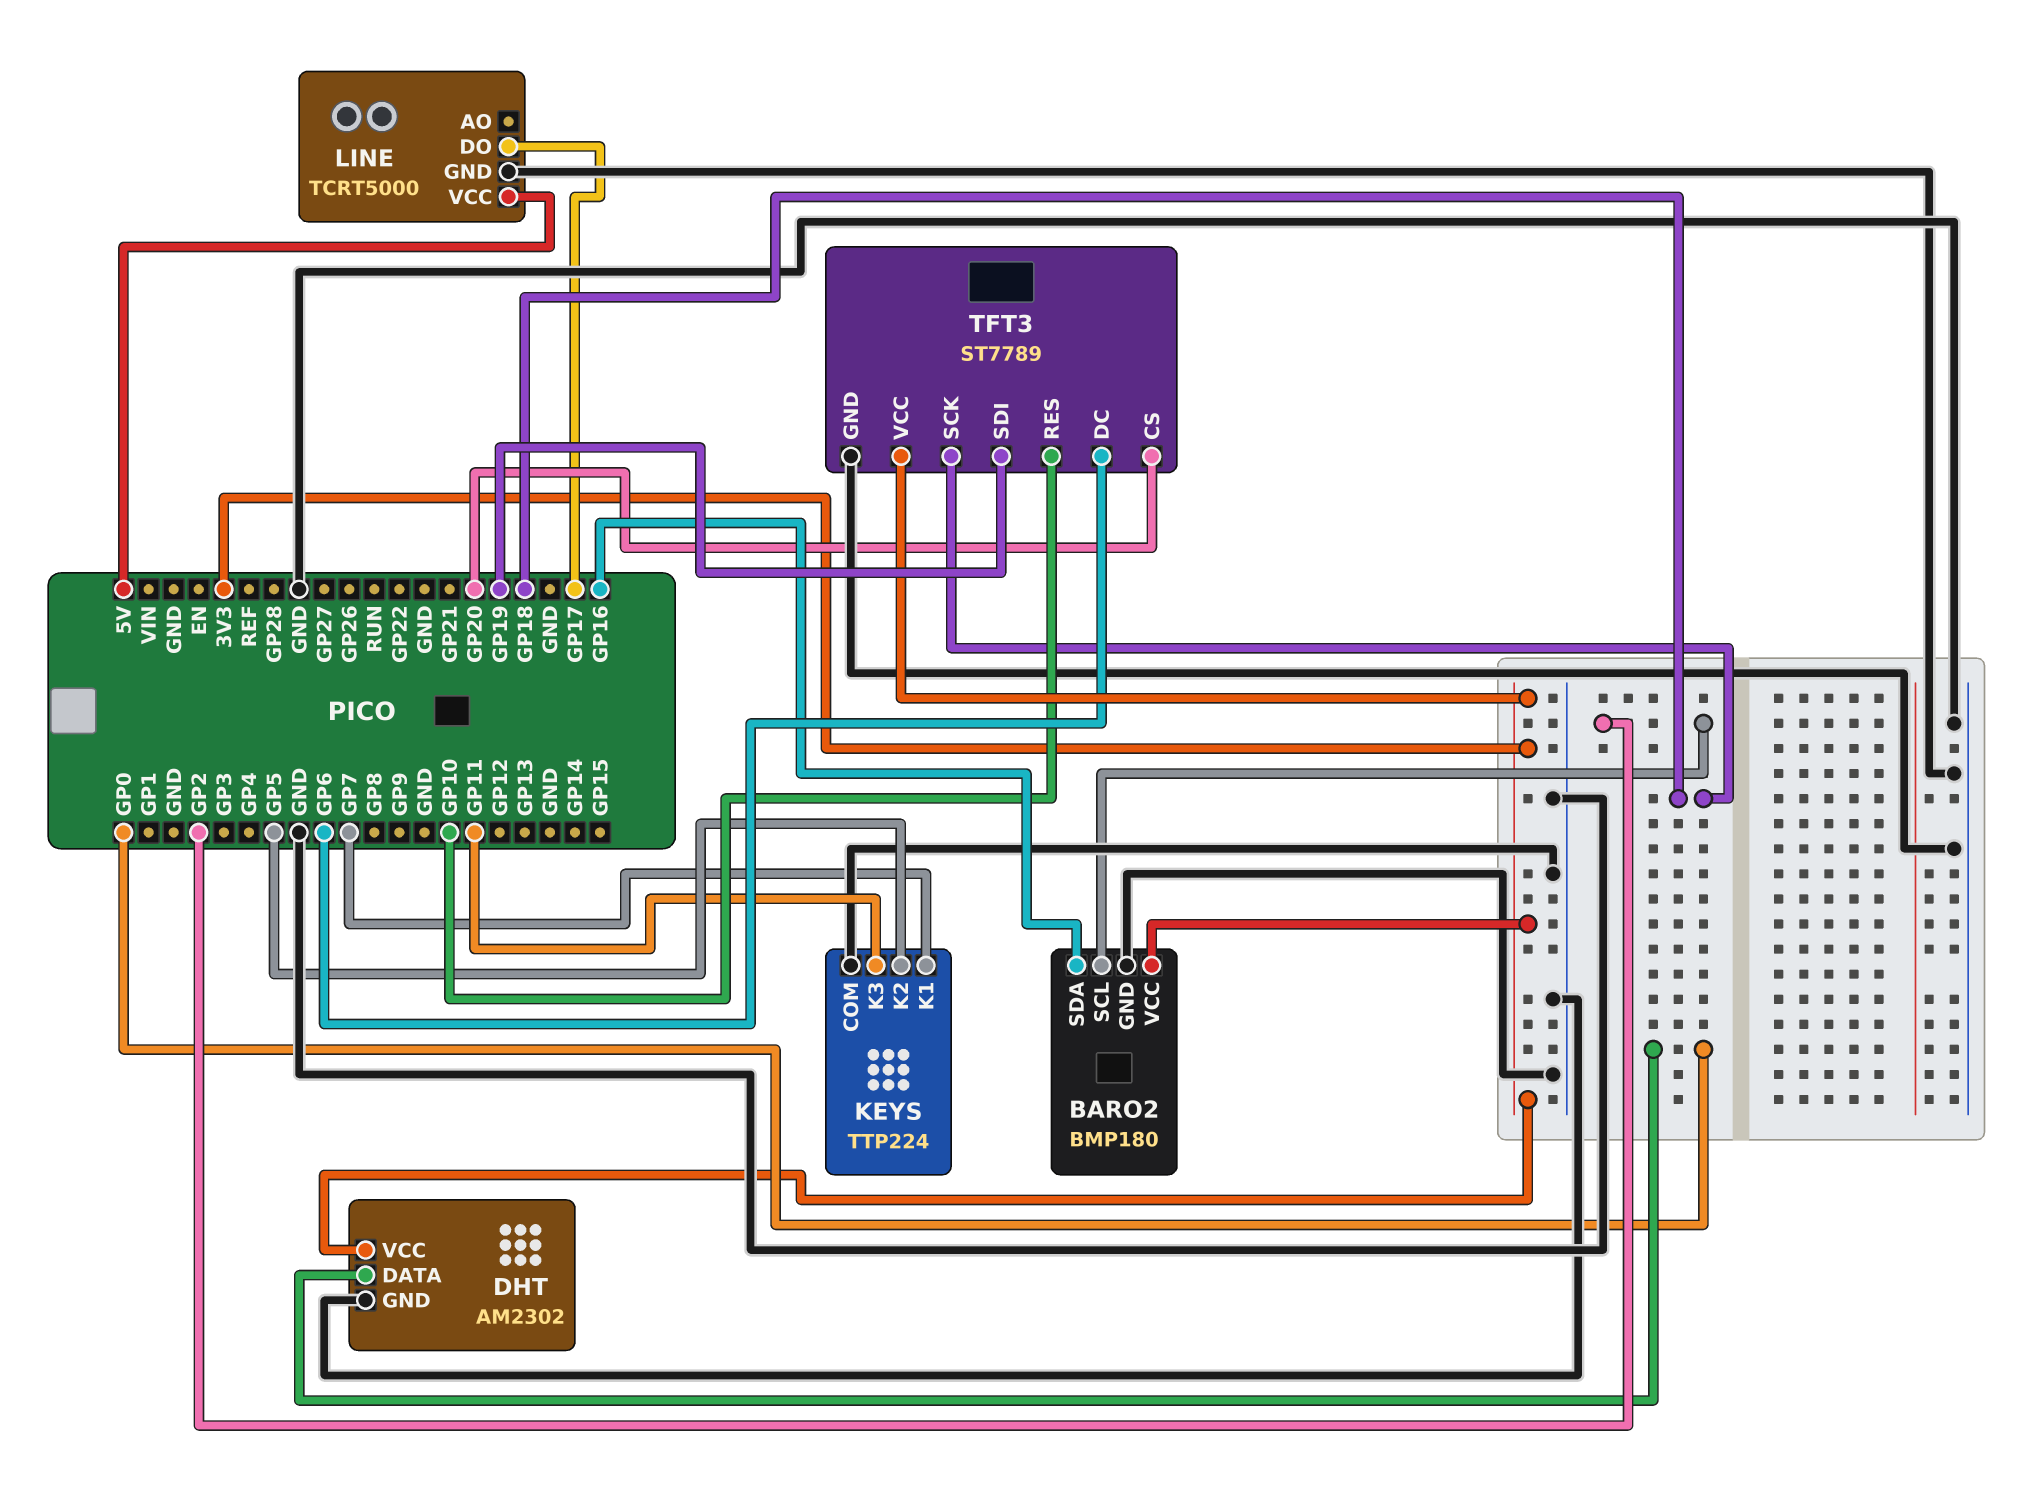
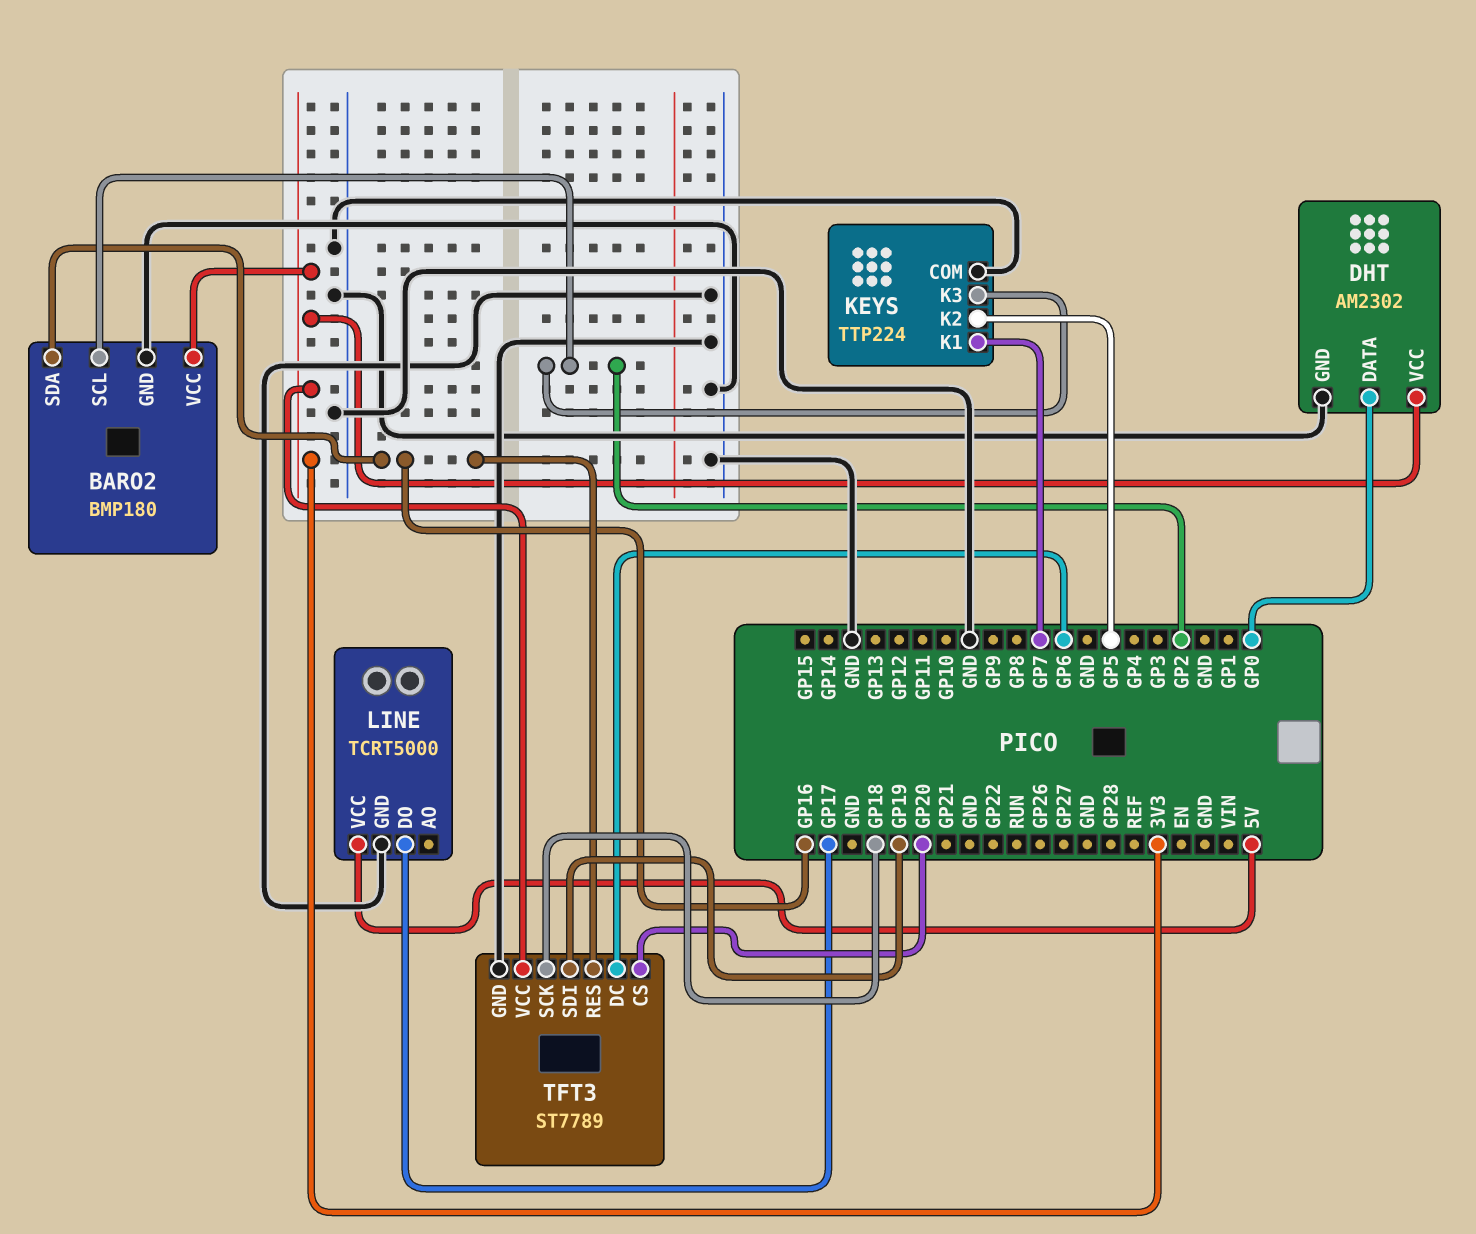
KEYS pin K3: GP11 -> GP2
TFT3 pin RES: GP10 -> GP16

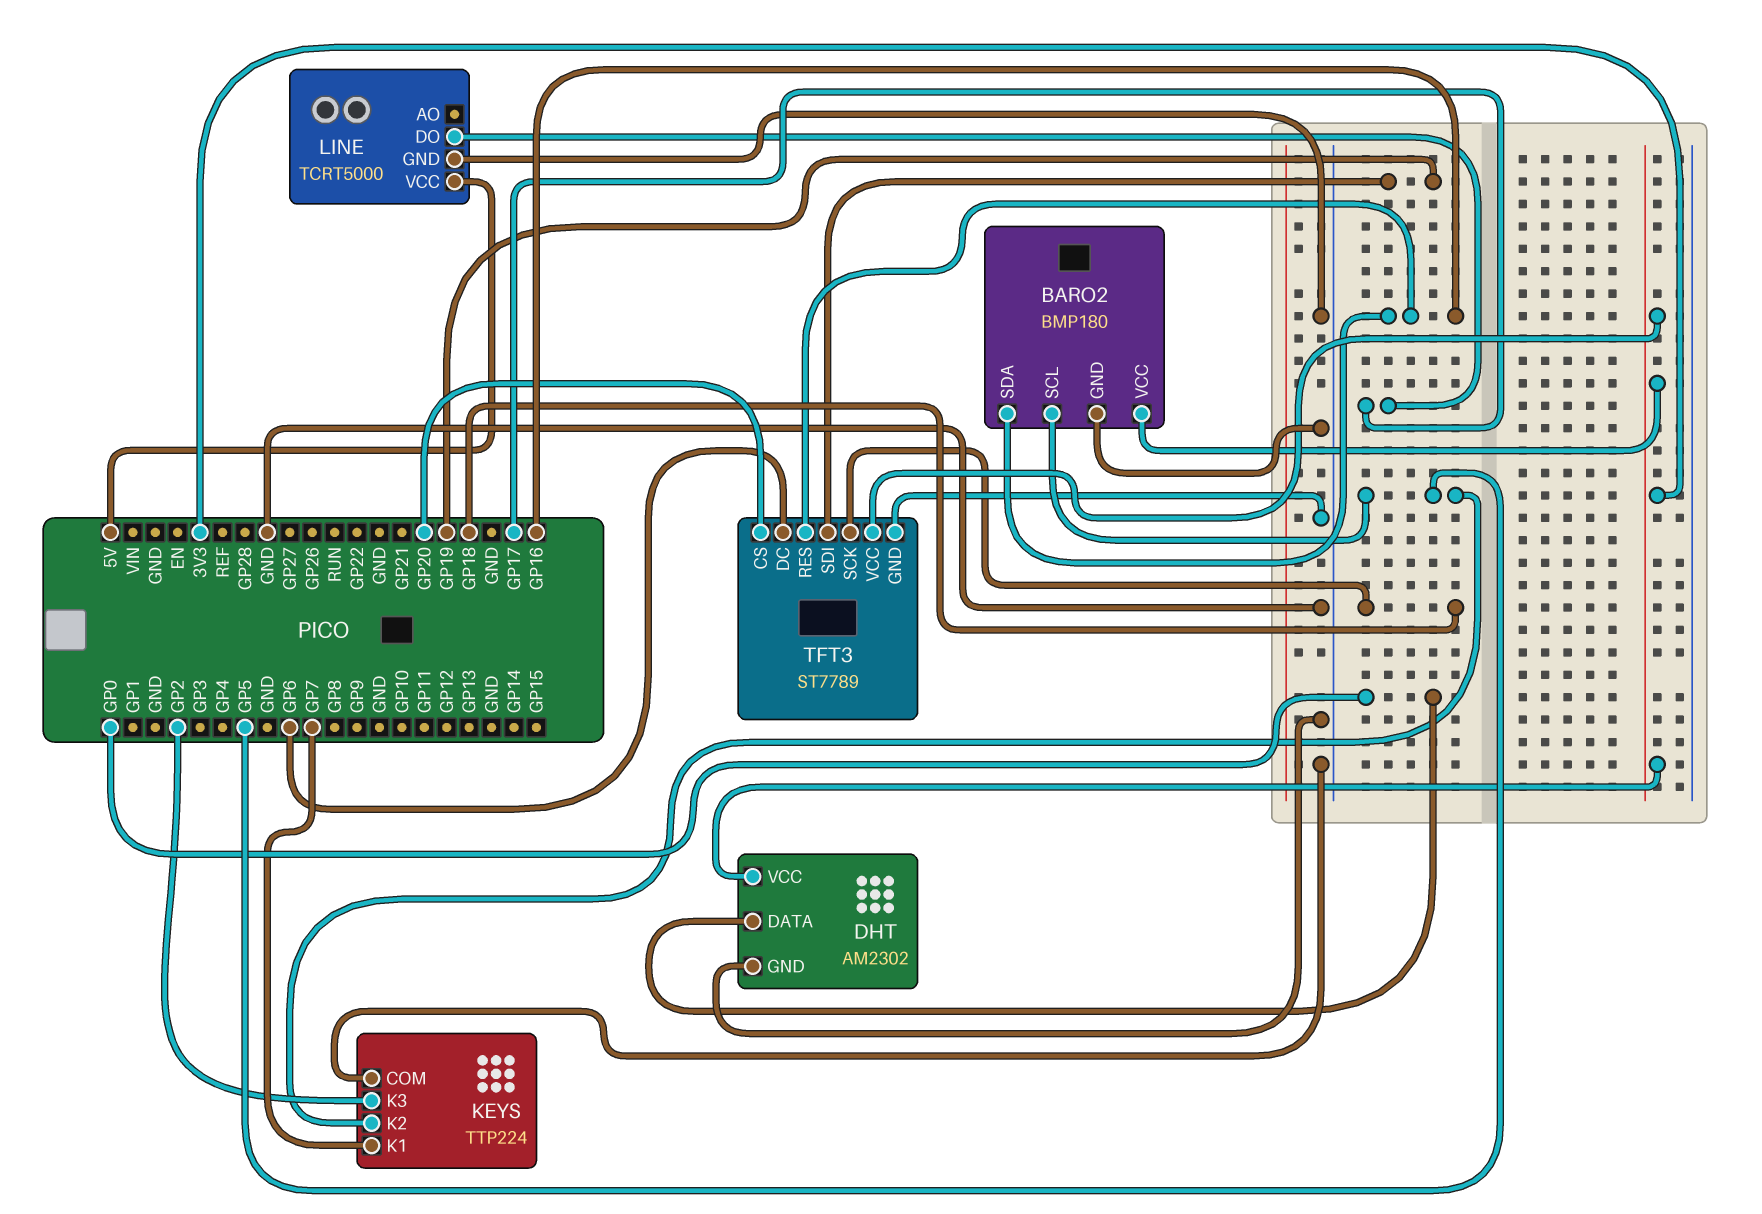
BARO2 pin SCL: GP2 -> GP5

